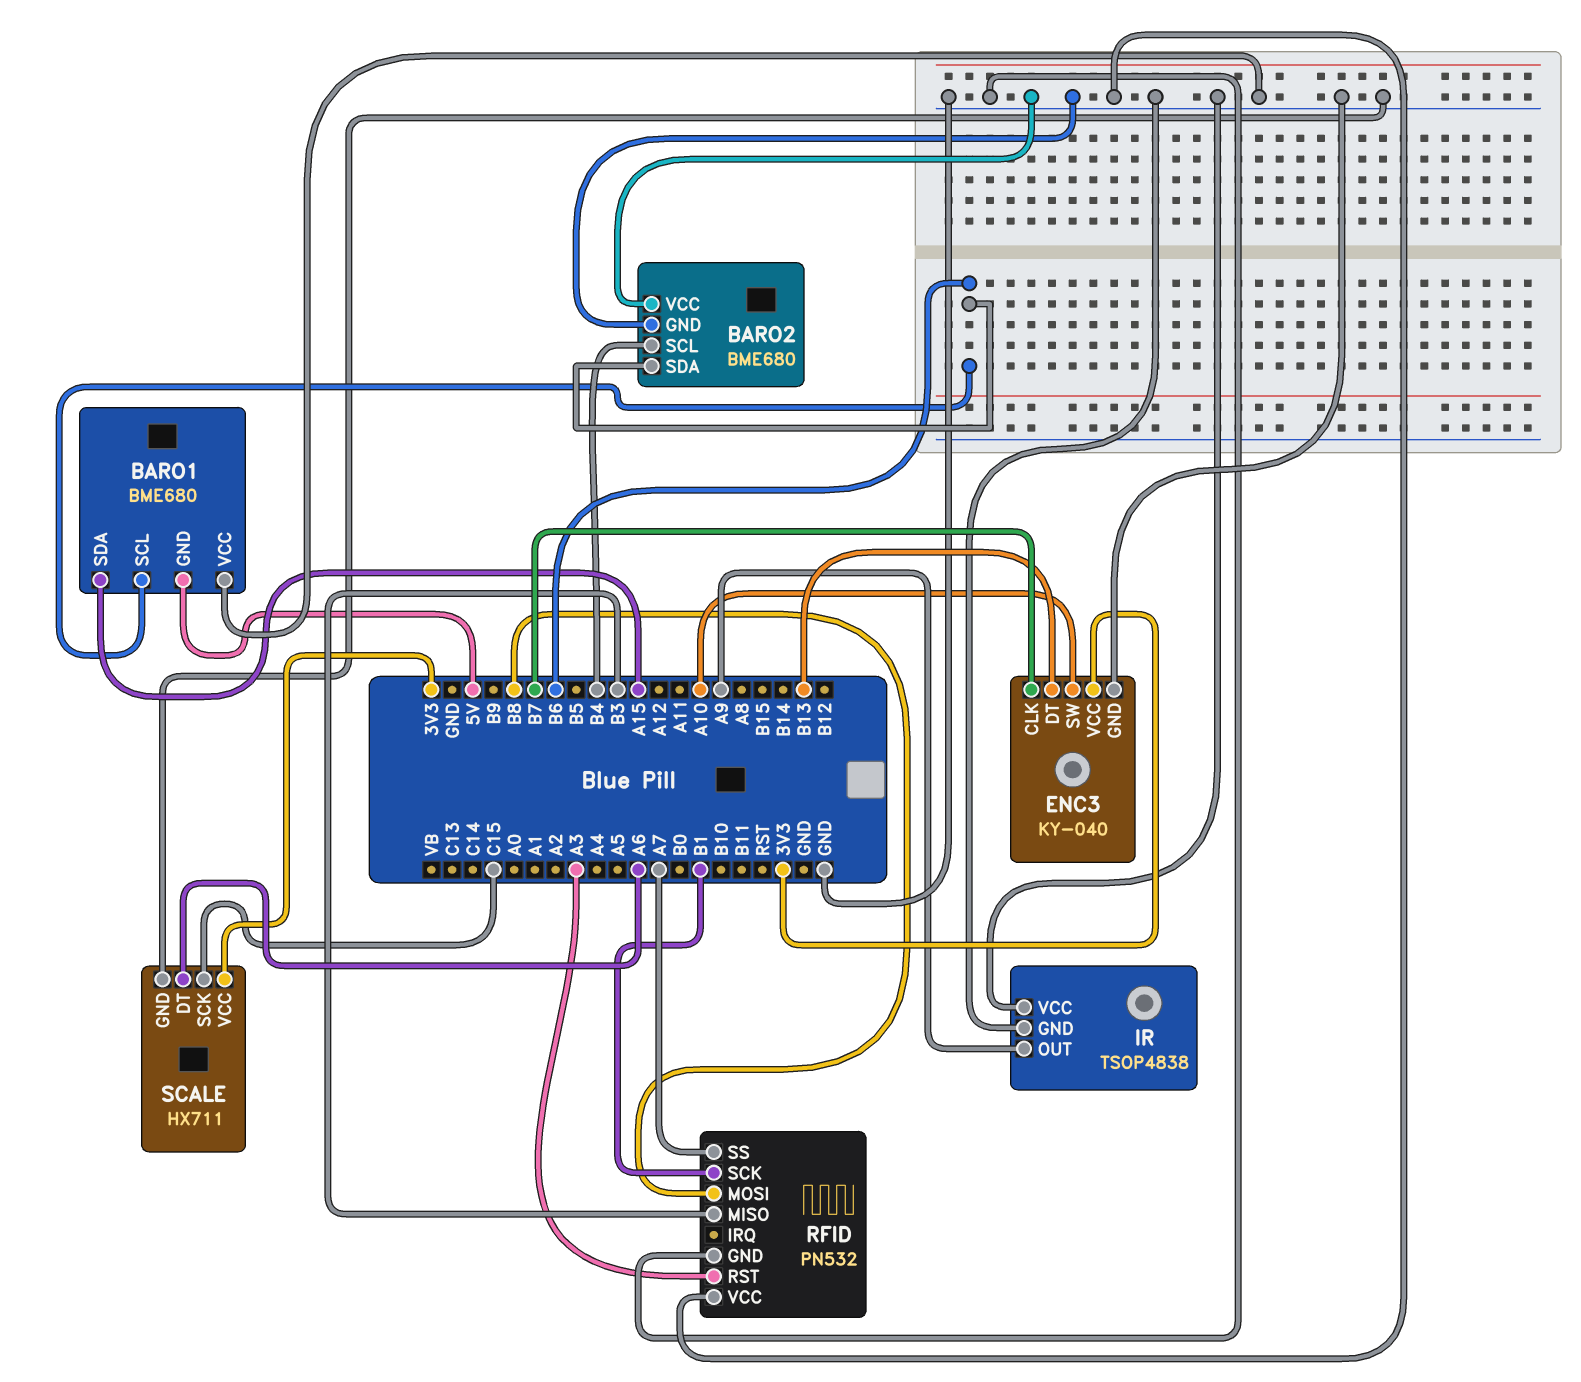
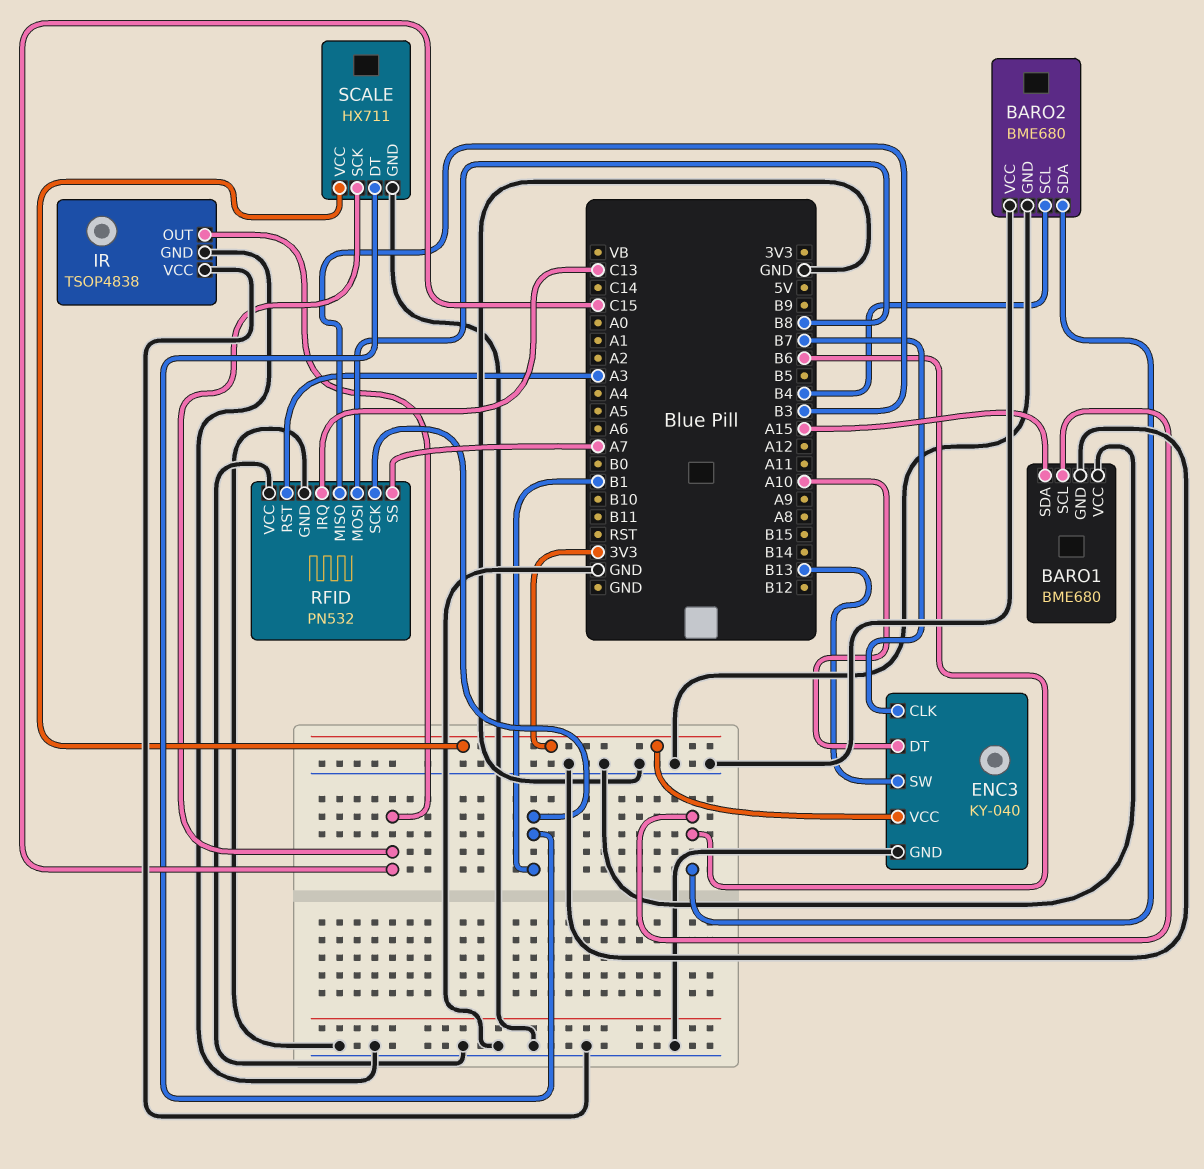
BARO1 pin GND: 5V -> GND
ENC3 pin DT: B13 -> A10
ENC3 pin SW: A10 -> B13
IR pin OUT: A9 -> C15
RFID pin IRQ: none -> C13
SCALE pin DT: A6 -> B1

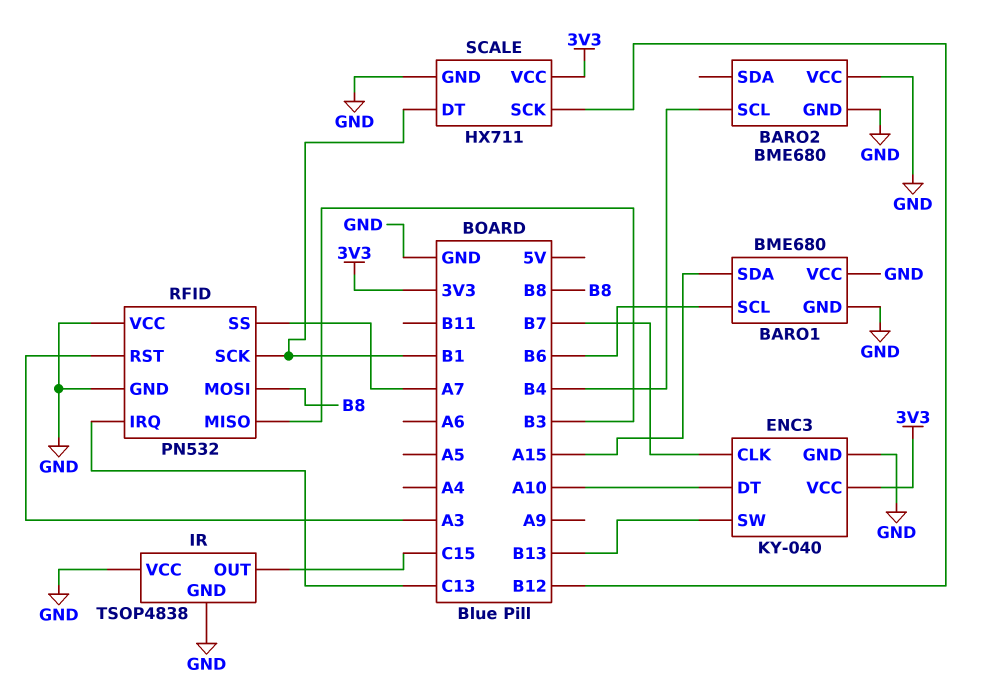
BARO2 pin SDA: B6 -> none
SCALE pin SCK: C15 -> B12

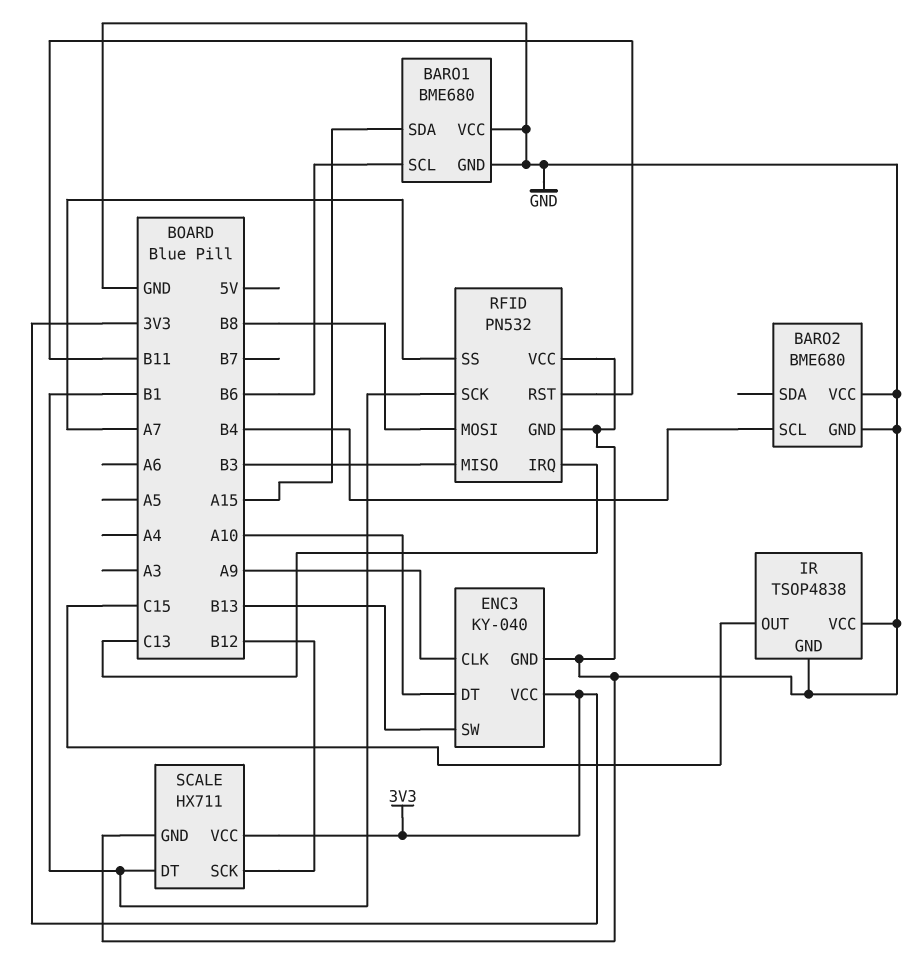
ENC3 pin CLK: B7 -> A9
RFID pin RST: A3 -> B11

